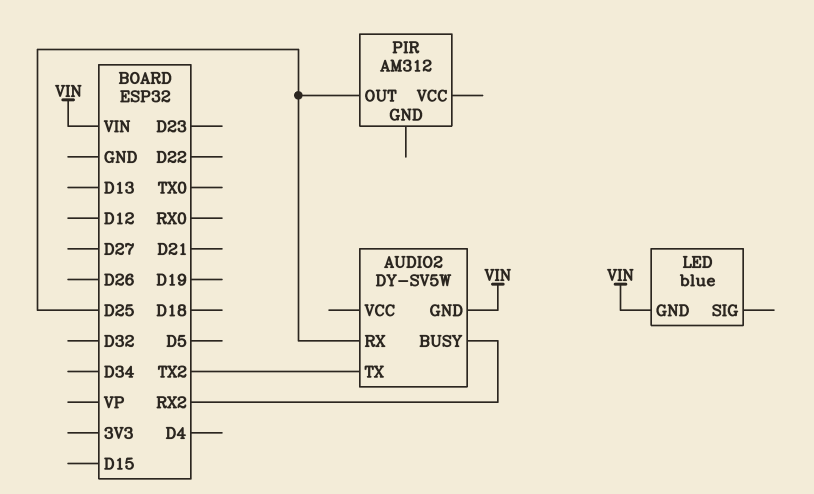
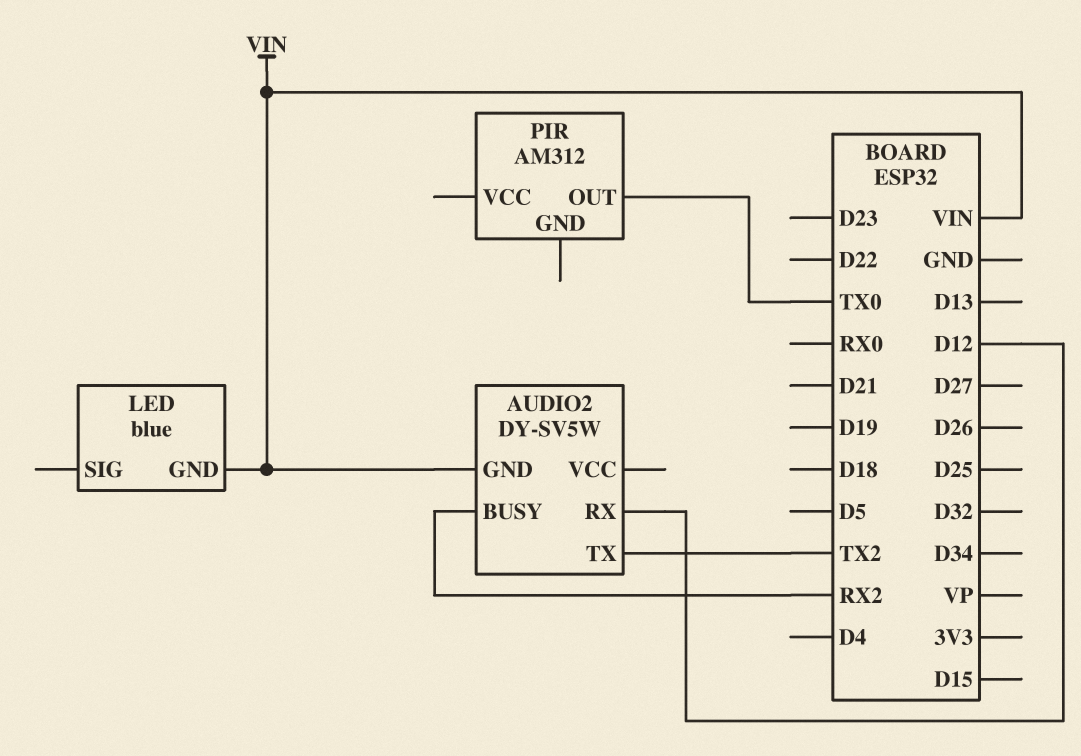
AUDIO2 pin RX: D25 -> D12
PIR pin OUT: D25 -> TX0

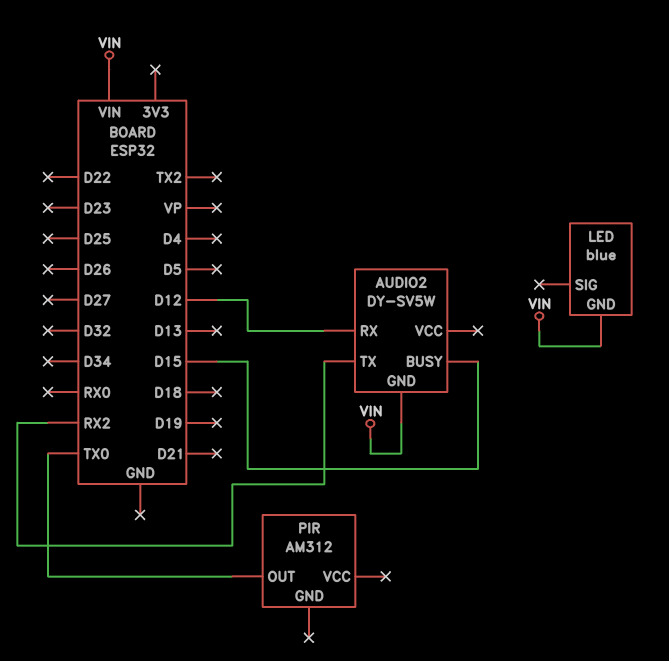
AUDIO2 pin BUSY: RX2 -> D15
AUDIO2 pin TX: TX2 -> RX2

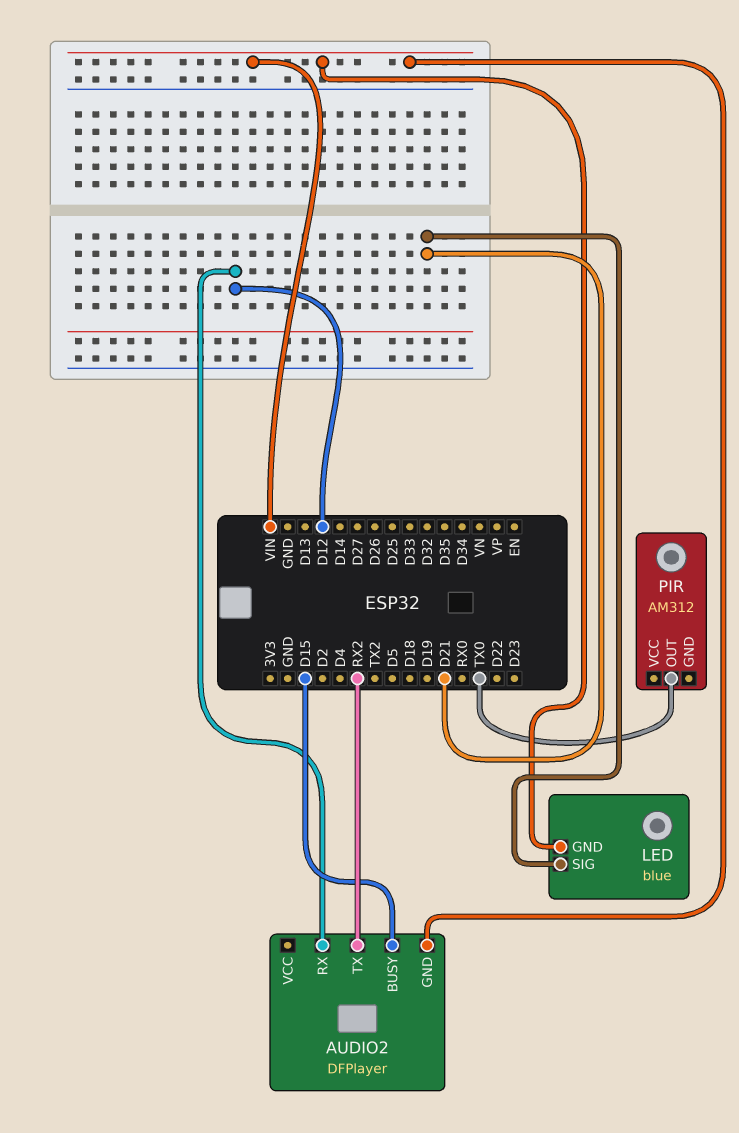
AUDIO2: DY-SV5W -> DFPlayer
LED pin SIG: none -> D21

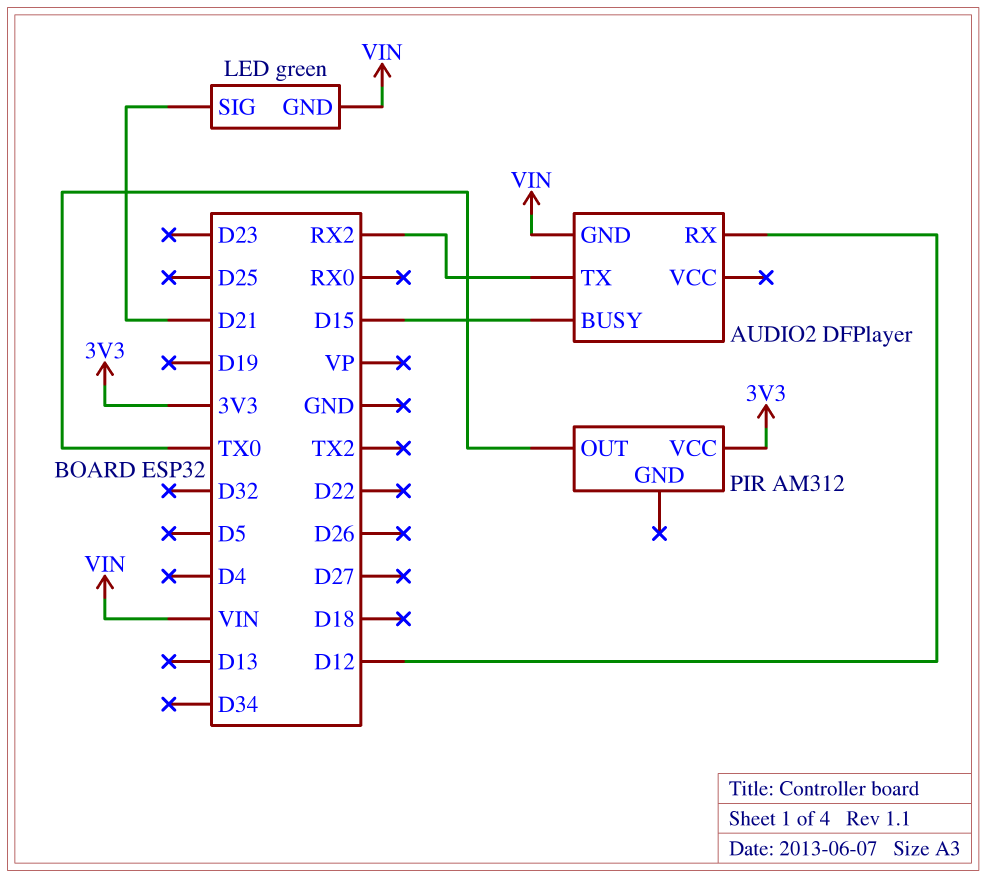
LED: blue -> green
PIR pin VCC: none -> 3V3

